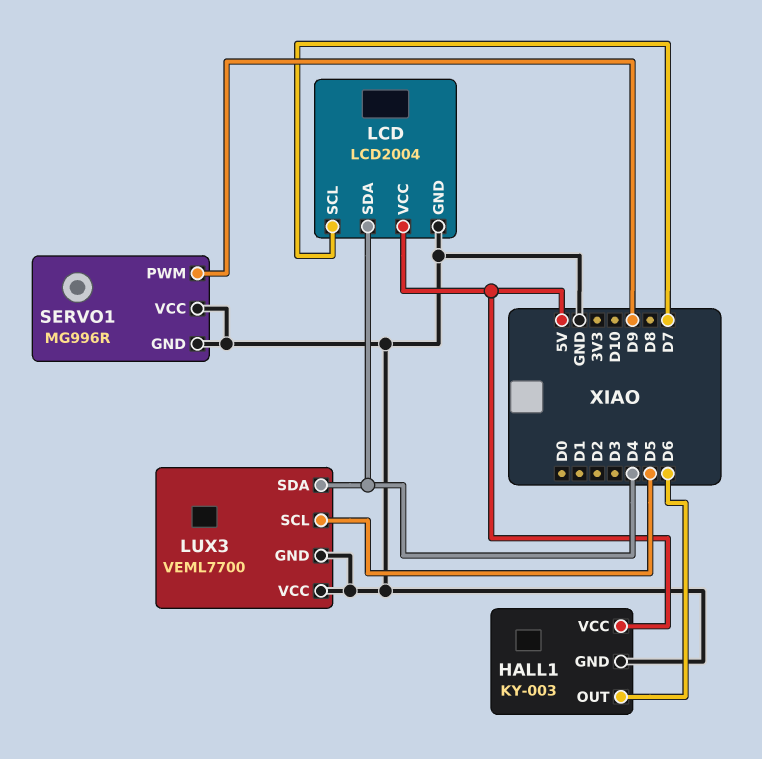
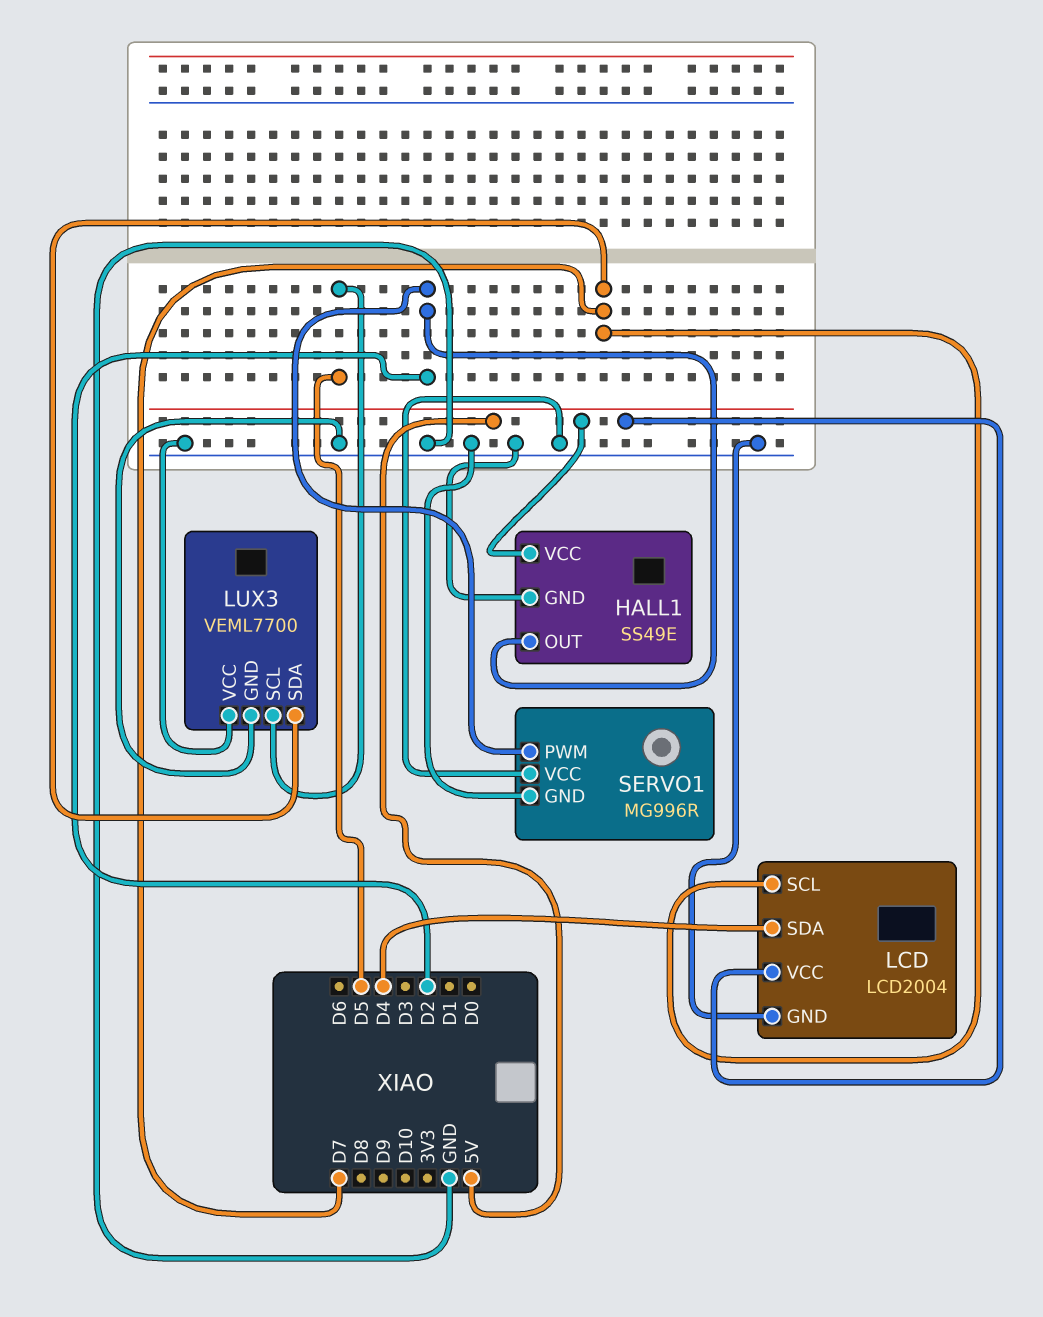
HALL1: KY-003 -> SS49E
HALL1 pin OUT: D6 -> D2
LUX3 pin SDA: D4 -> D7
SERVO1 pin PWM: D9 -> D2

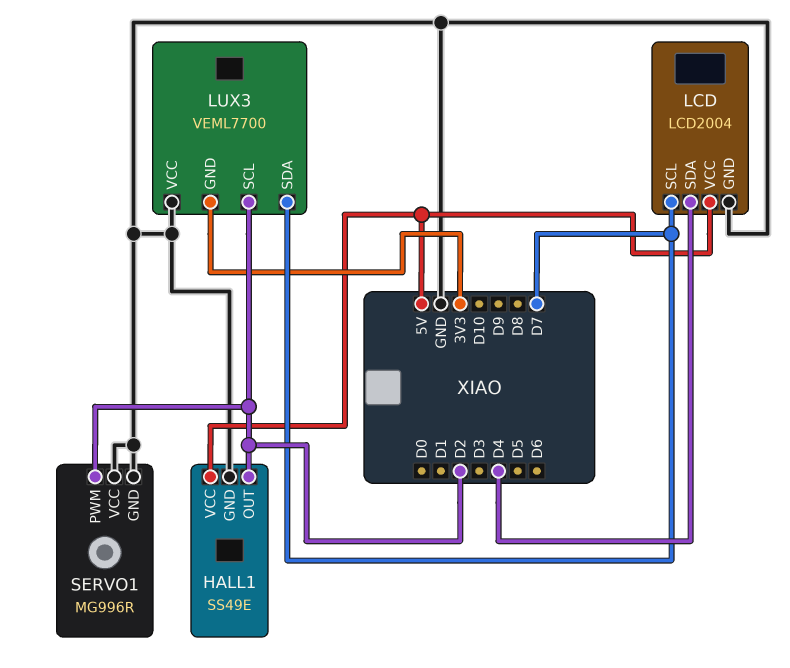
LUX3 pin GND: GND -> 3V3
LUX3 pin SCL: D5 -> D2

